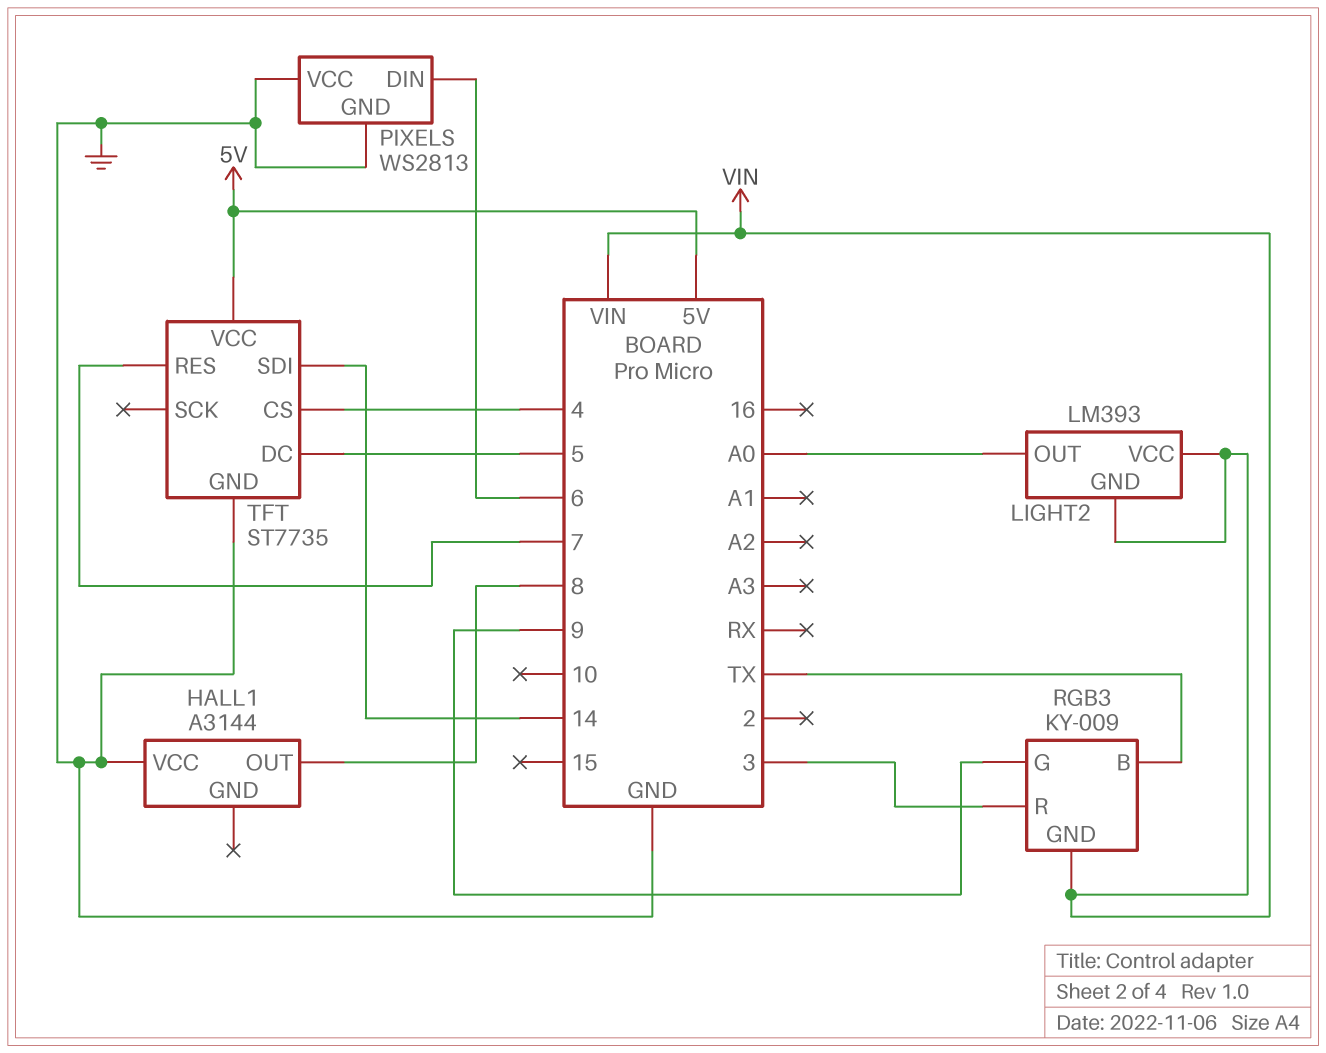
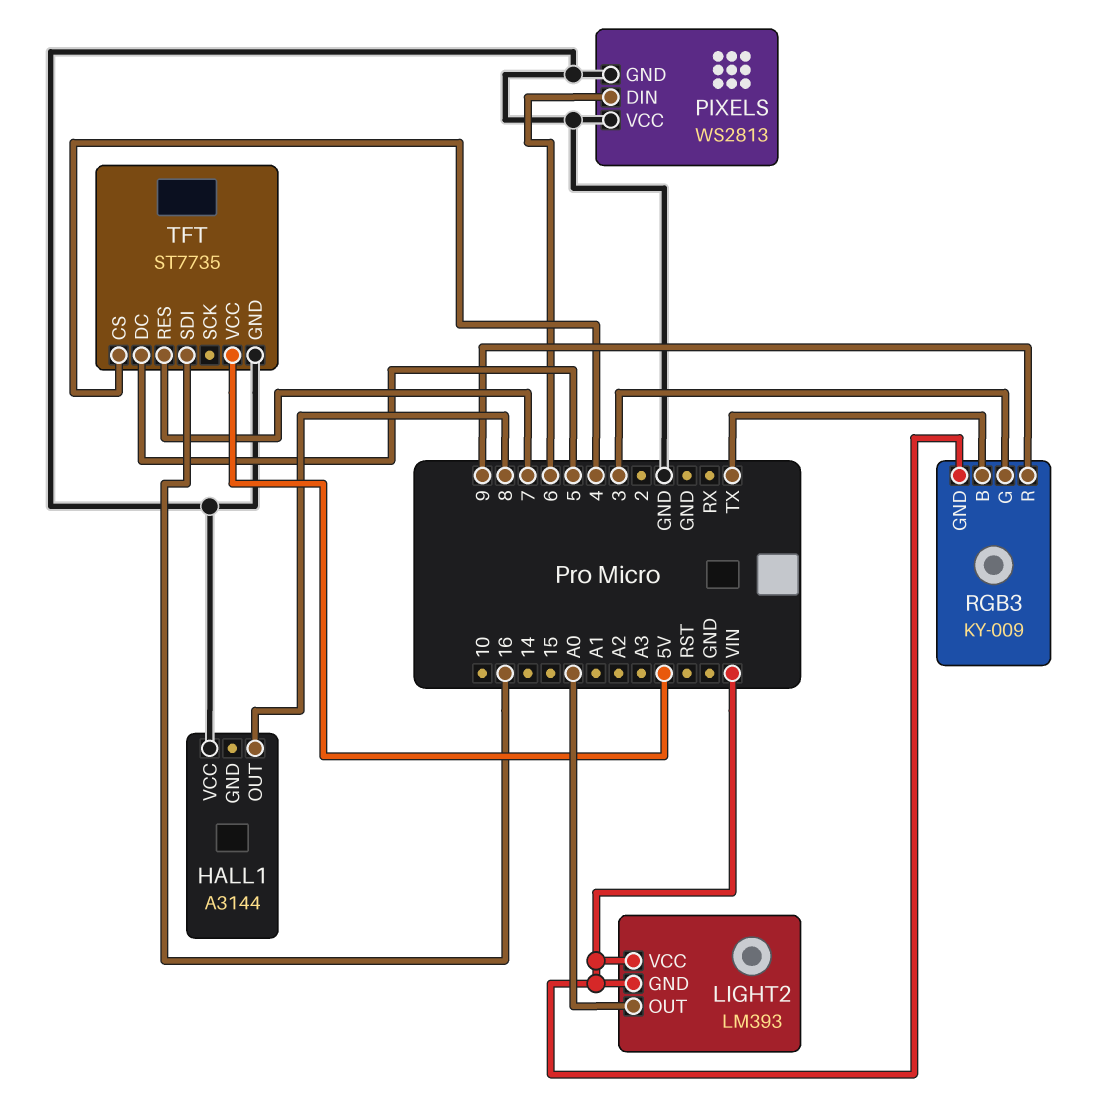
RGB3 pin G: 9 -> 3
RGB3 pin R: 3 -> 9
TFT pin SDI: 14 -> 16

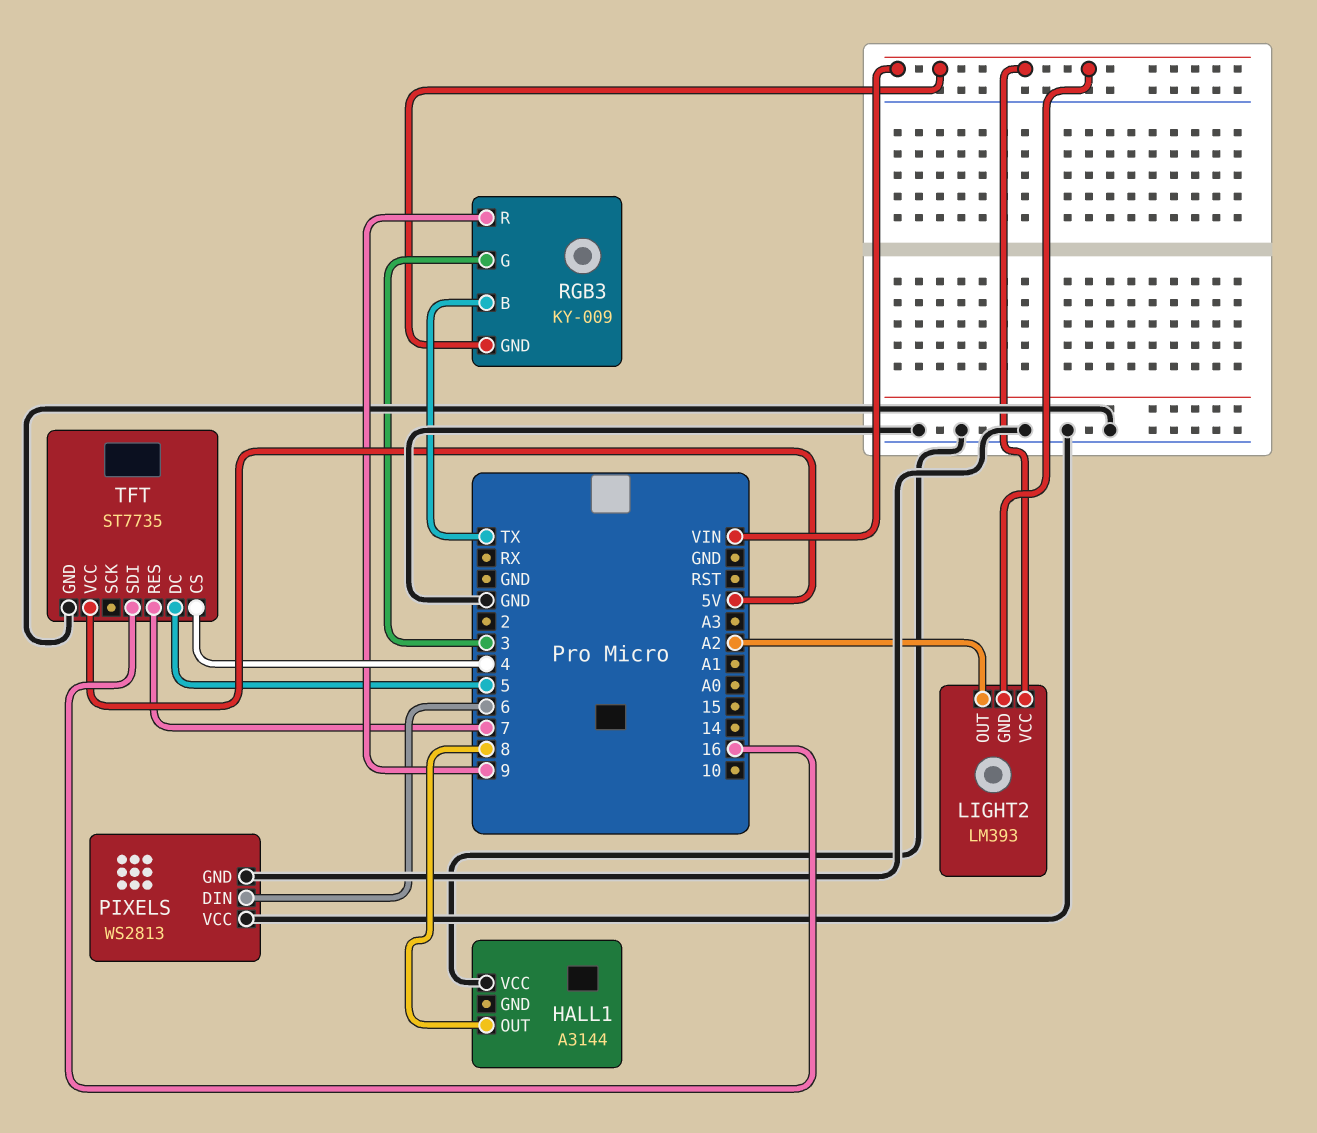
LIGHT2 pin OUT: A0 -> A2

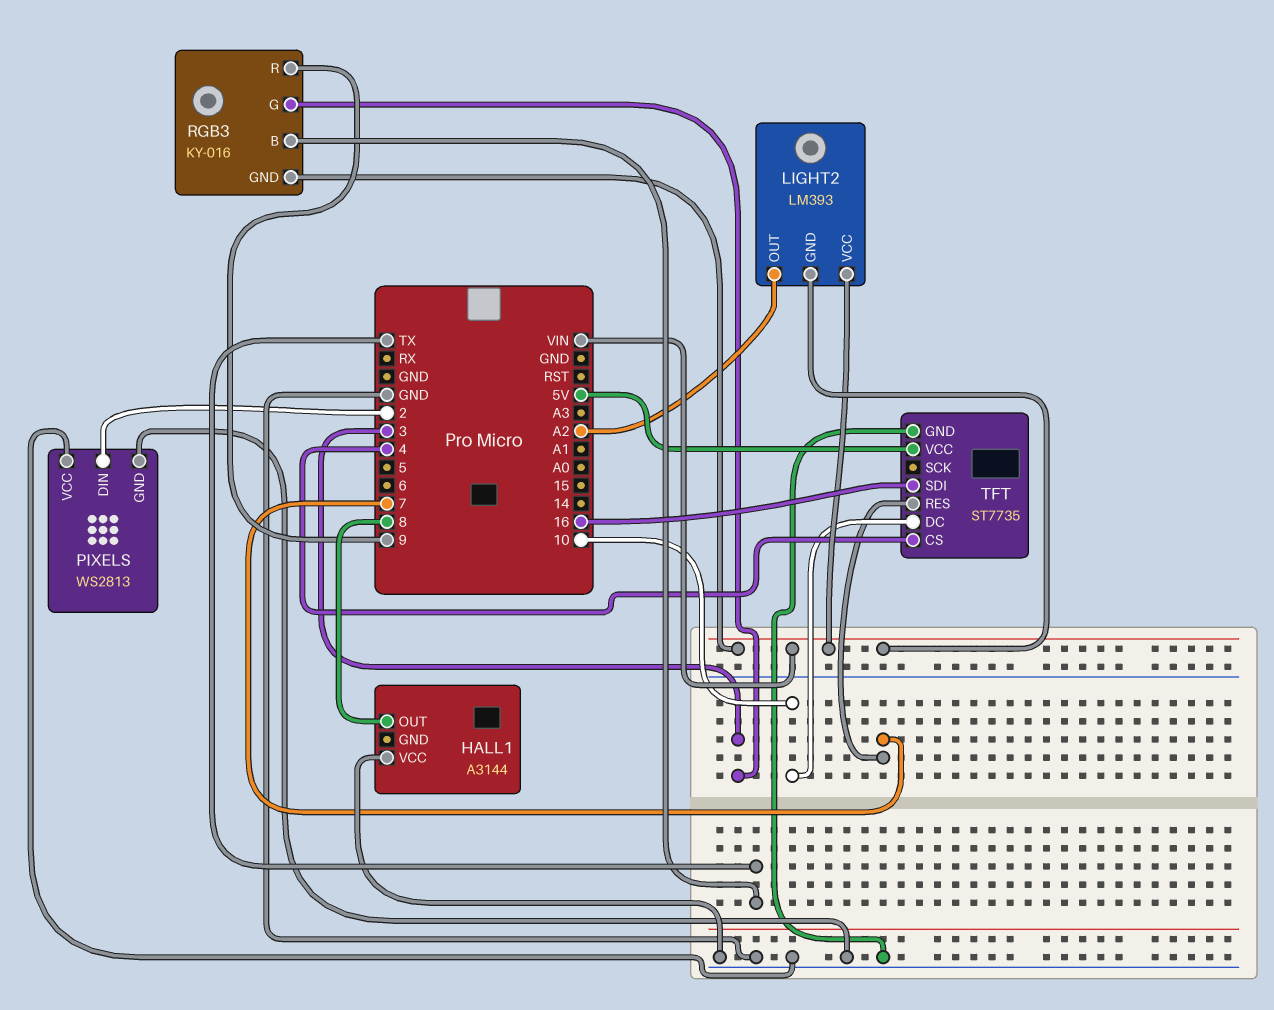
PIXELS pin DIN: 6 -> 2
RGB3: KY-009 -> KY-016
TFT pin DC: 5 -> 10

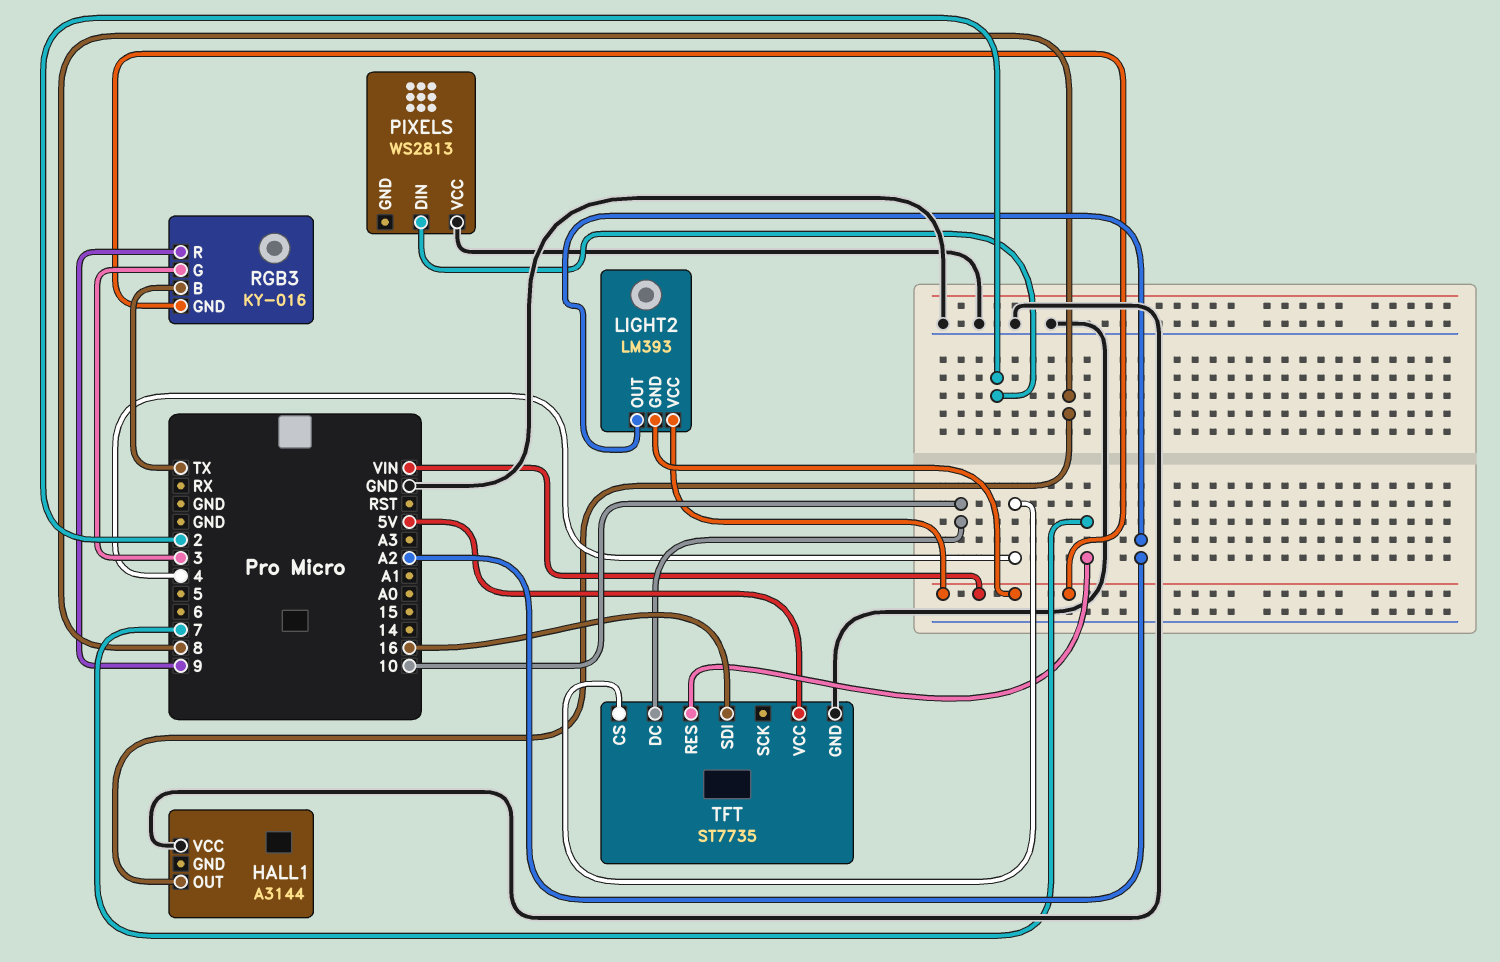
PIXELS pin GND: GND -> none

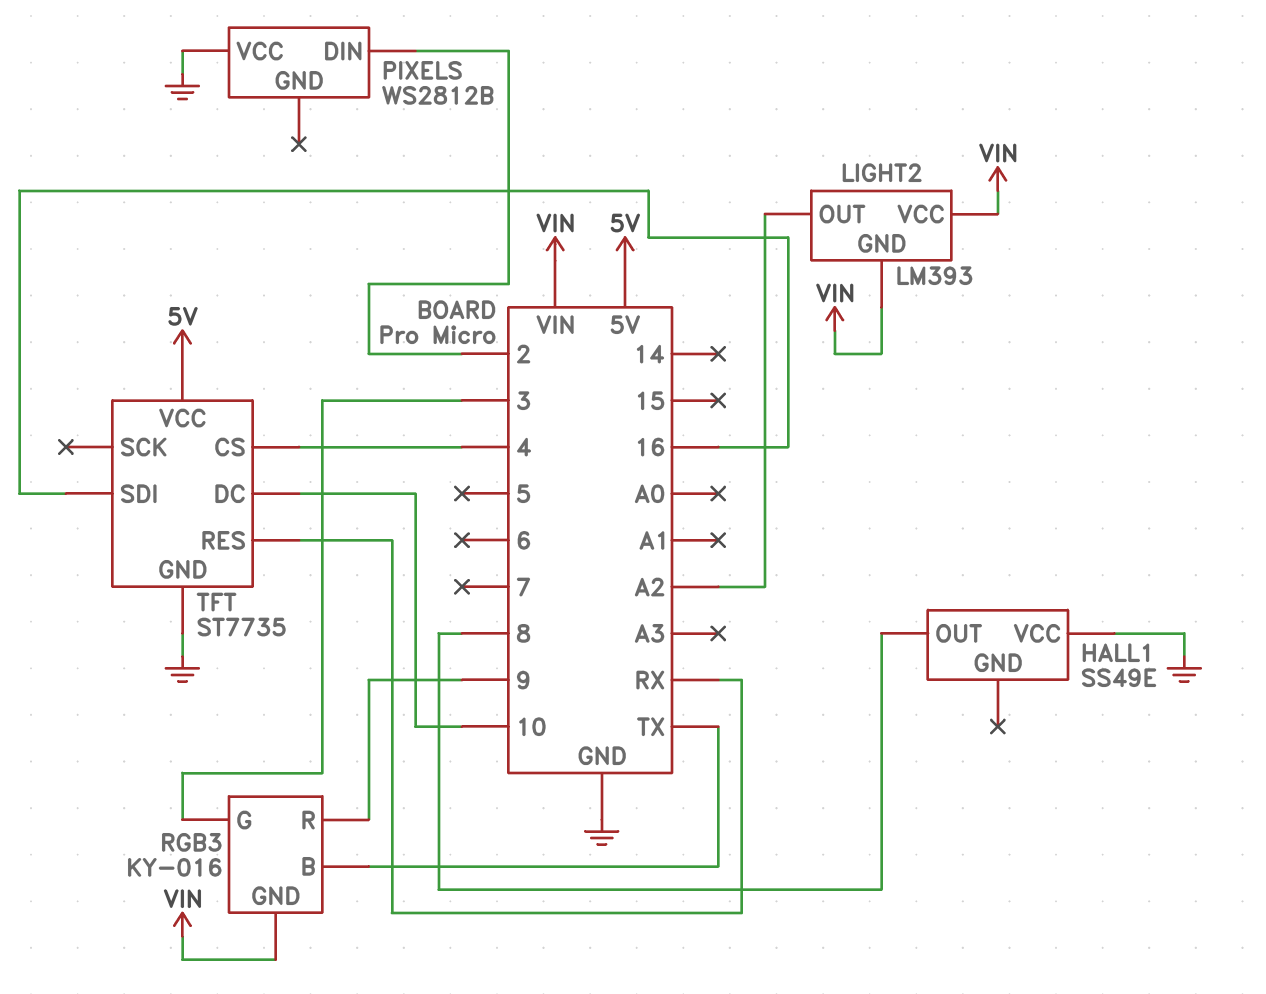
HALL1: A3144 -> SS49E
PIXELS: WS2813 -> WS2812B
TFT pin RES: 7 -> RX

